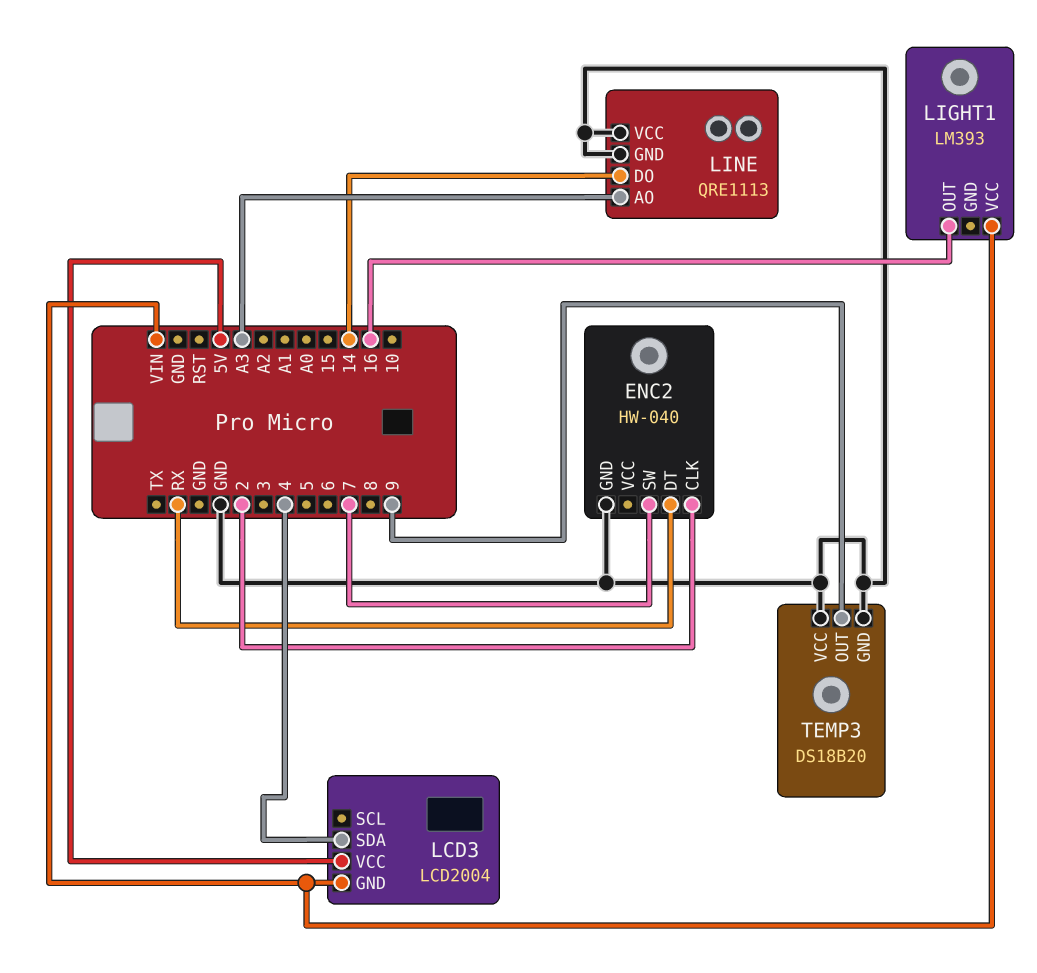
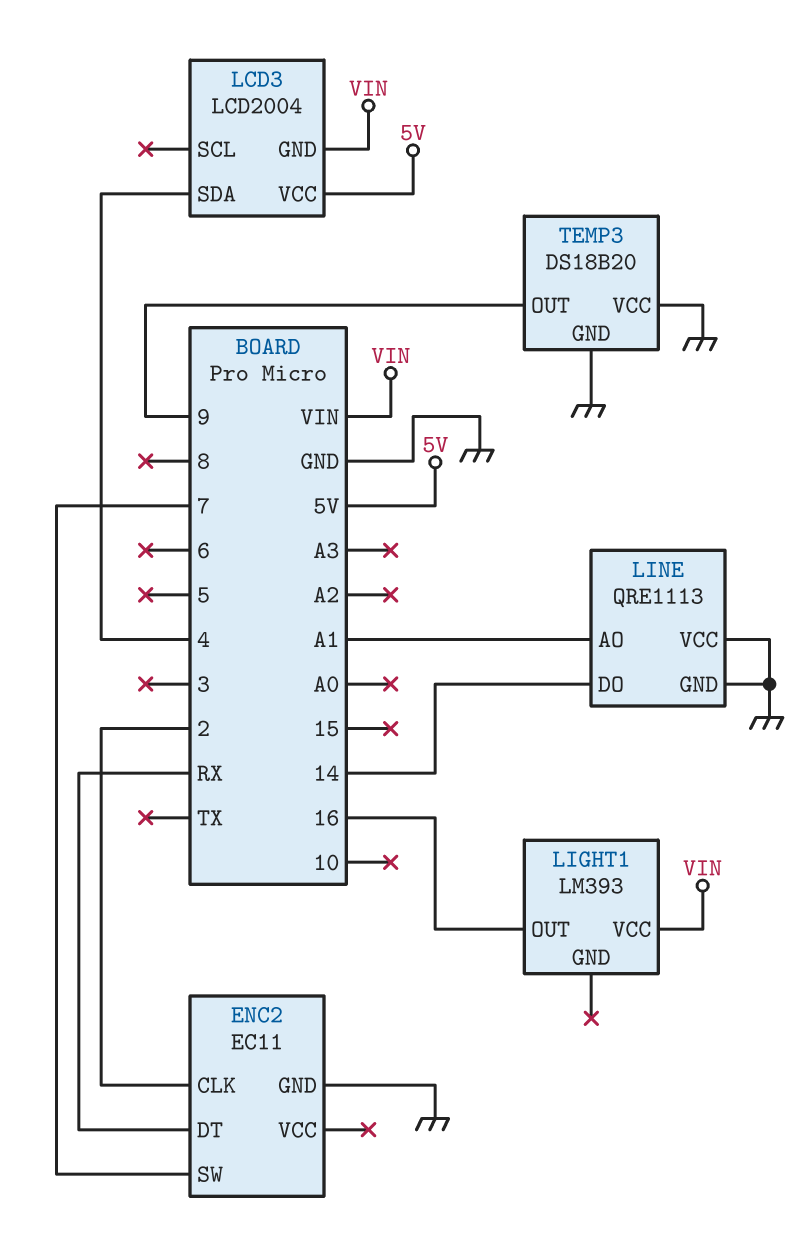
ENC2: HW-040 -> EC11
LINE pin AO: A3 -> A1

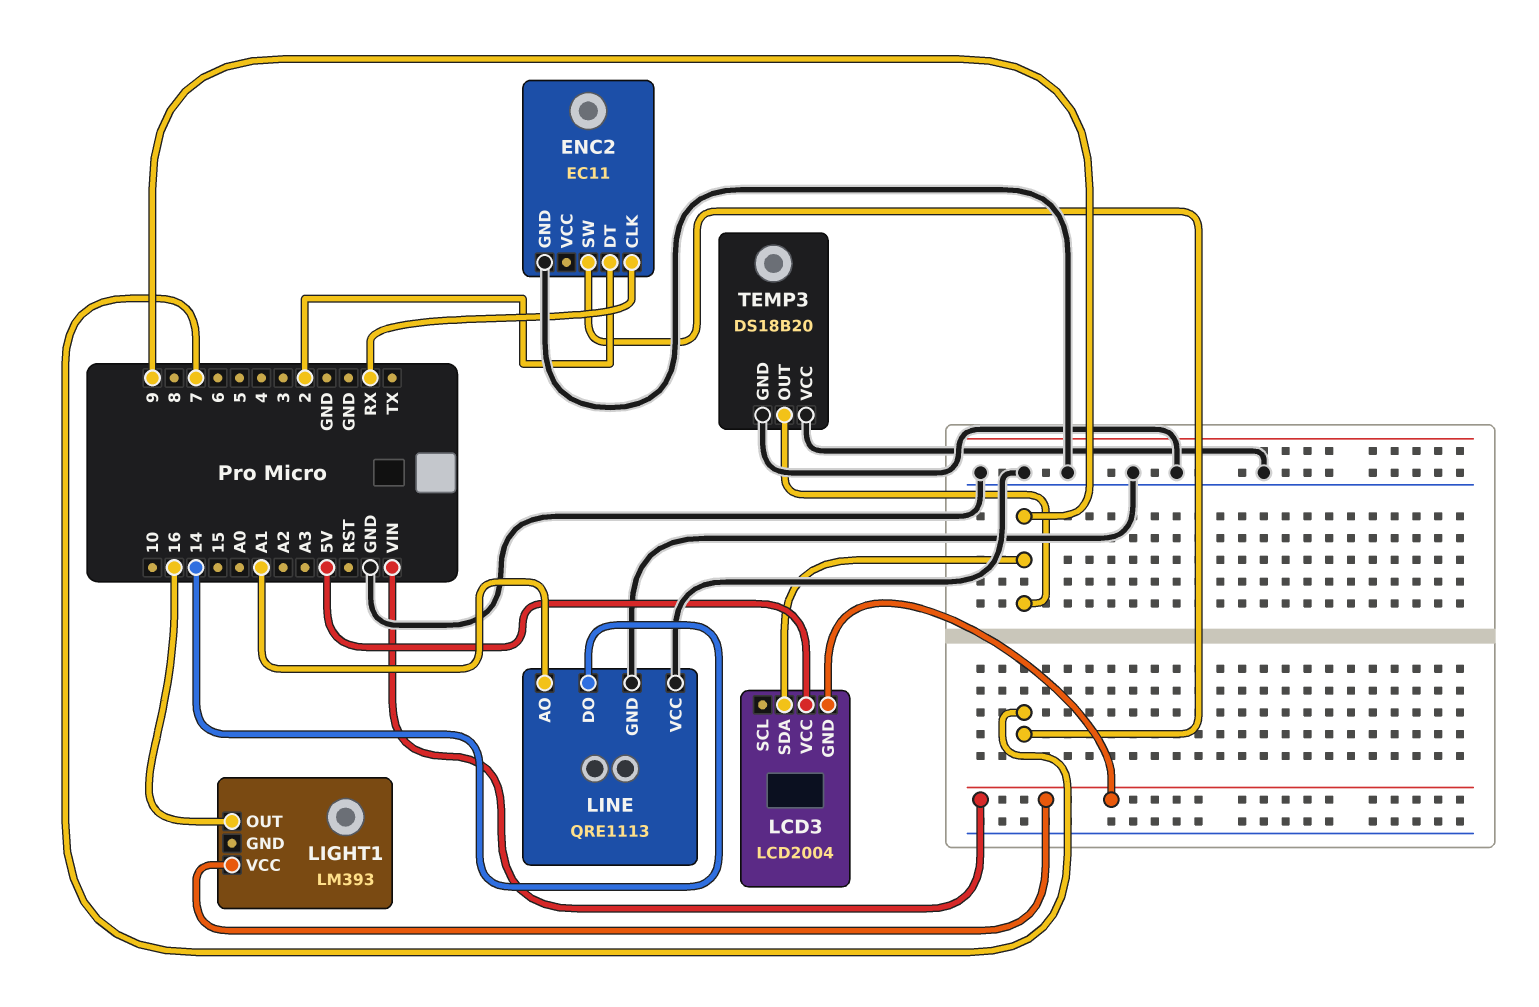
ENC2 pin CLK: 2 -> RX
ENC2 pin DT: RX -> 2
LCD3 pin SDA: 4 -> 9

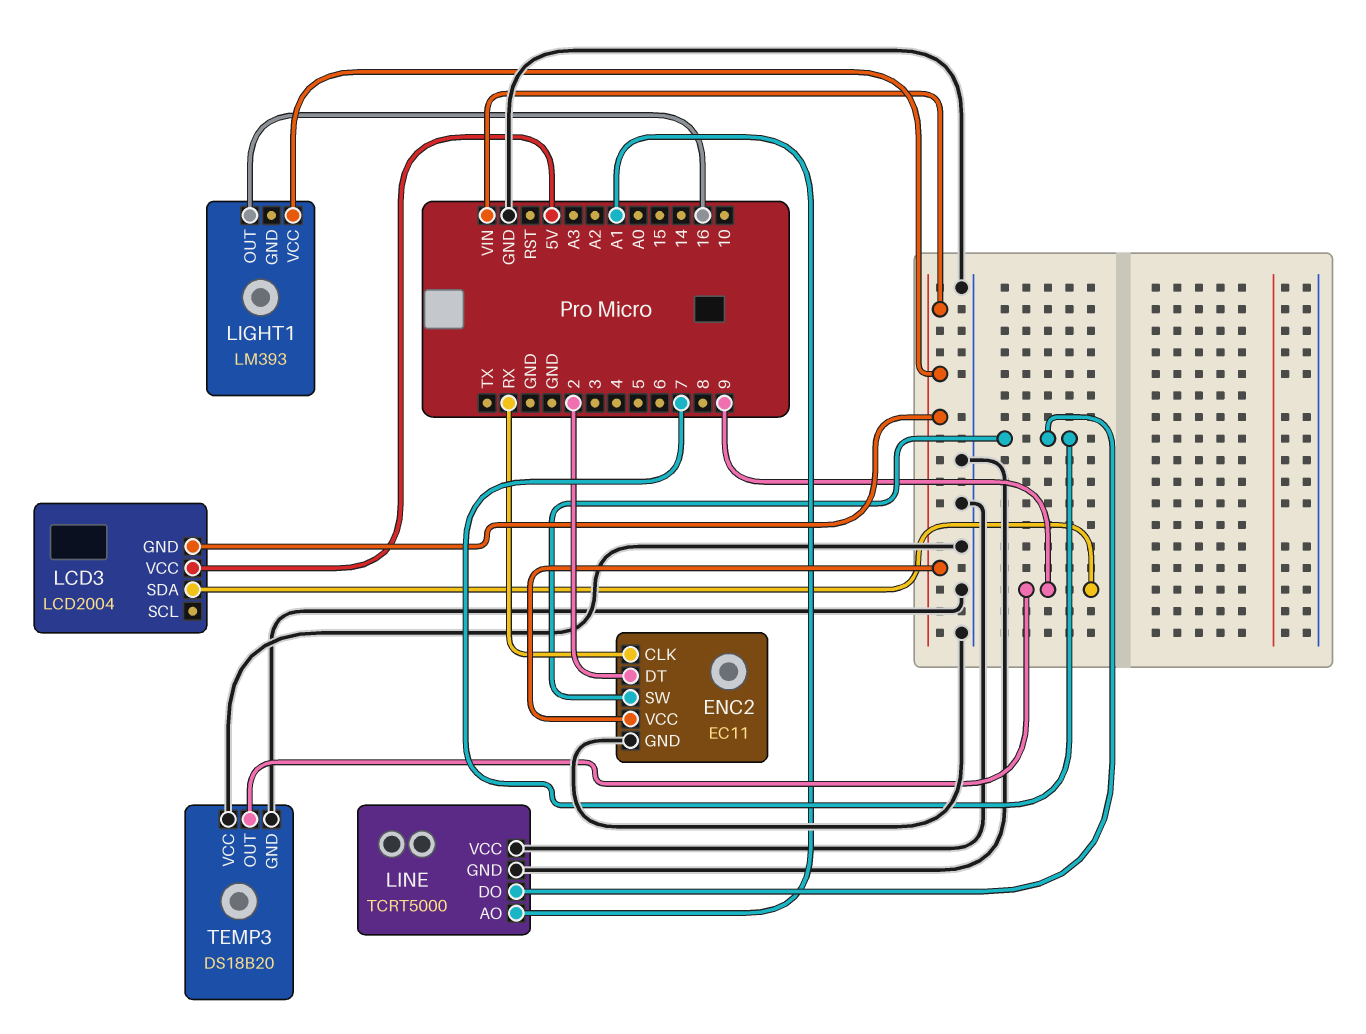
ENC2 pin VCC: none -> VIN
LINE: QRE1113 -> TCRT5000
LINE pin DO: 14 -> 7

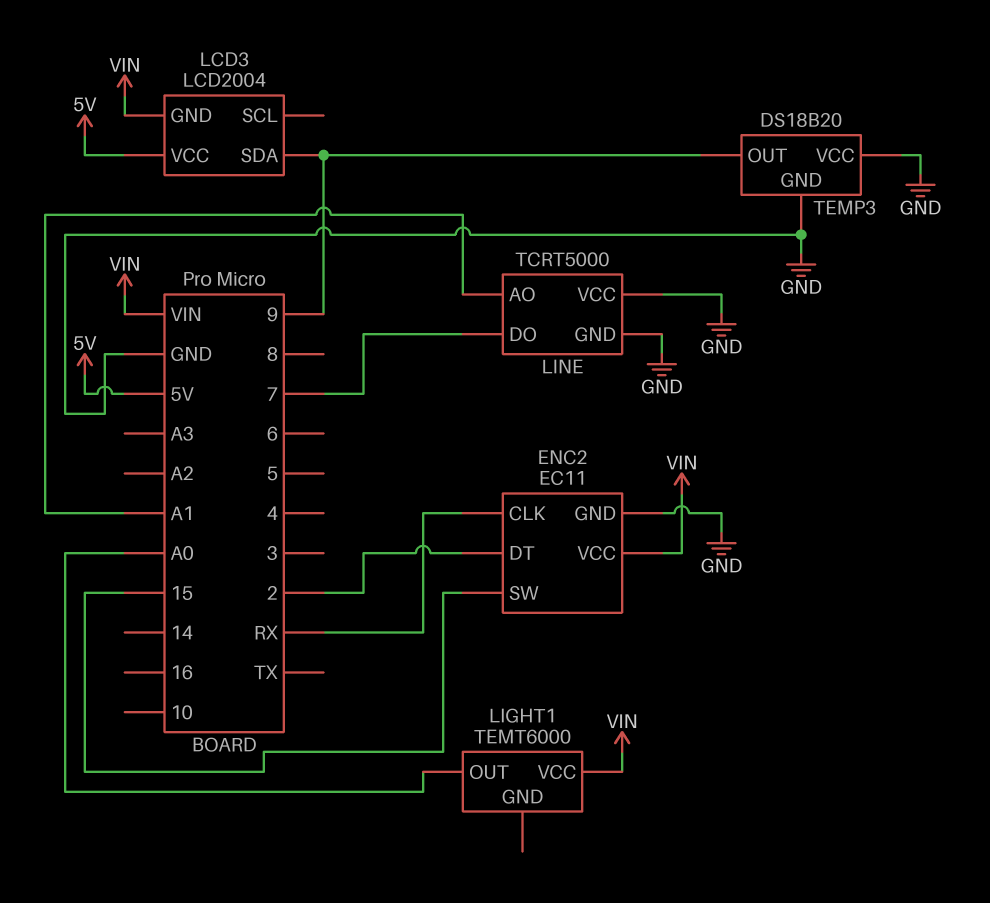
ENC2 pin SW: 7 -> 15
LIGHT1: LM393 -> TEMT6000
LIGHT1 pin OUT: 16 -> A0

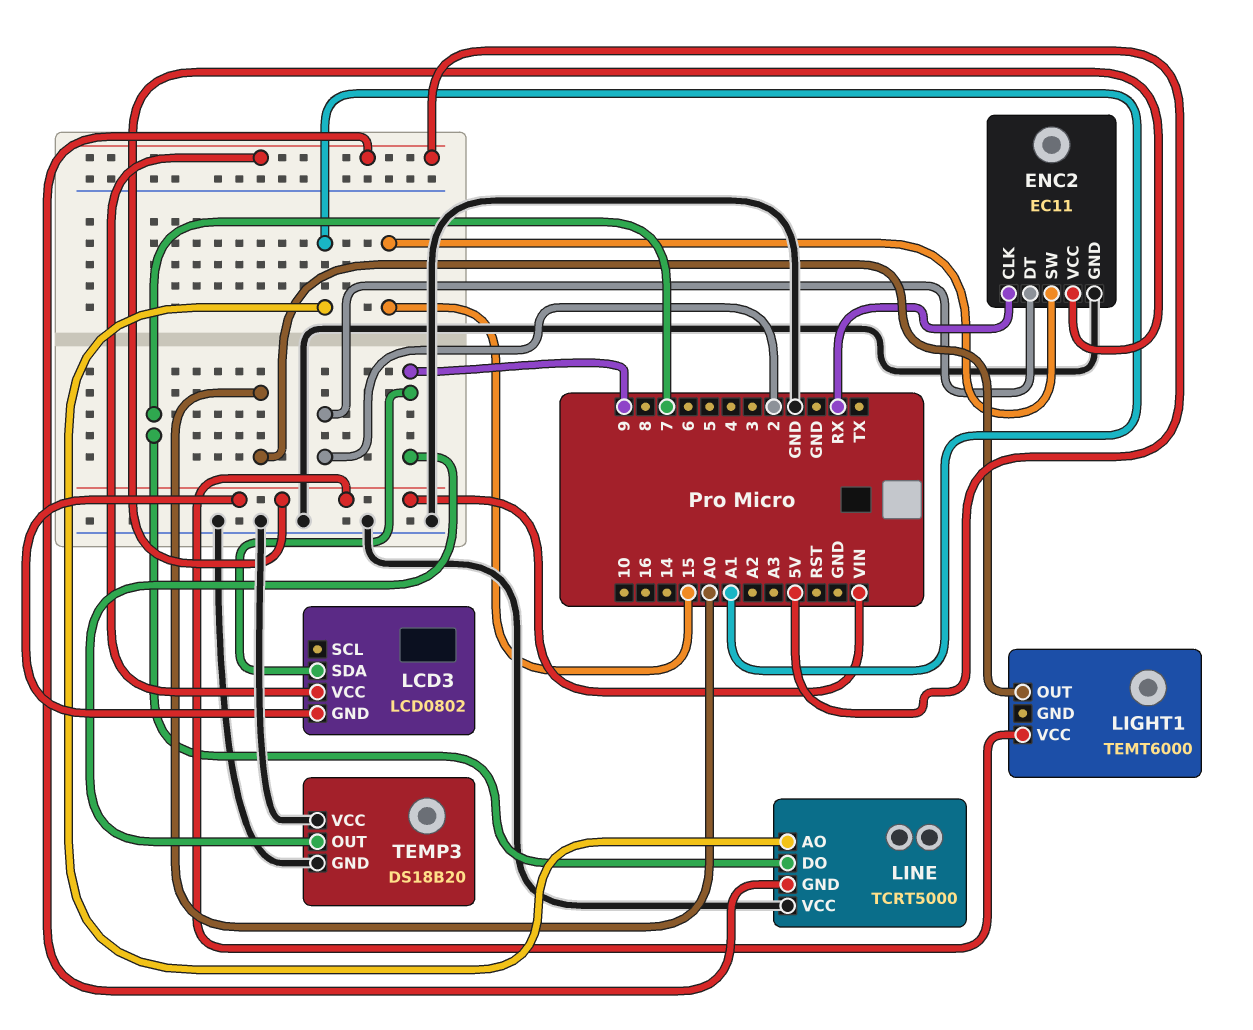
LCD3: LCD2004 -> LCD0802
LINE pin GND: GND -> 5V

